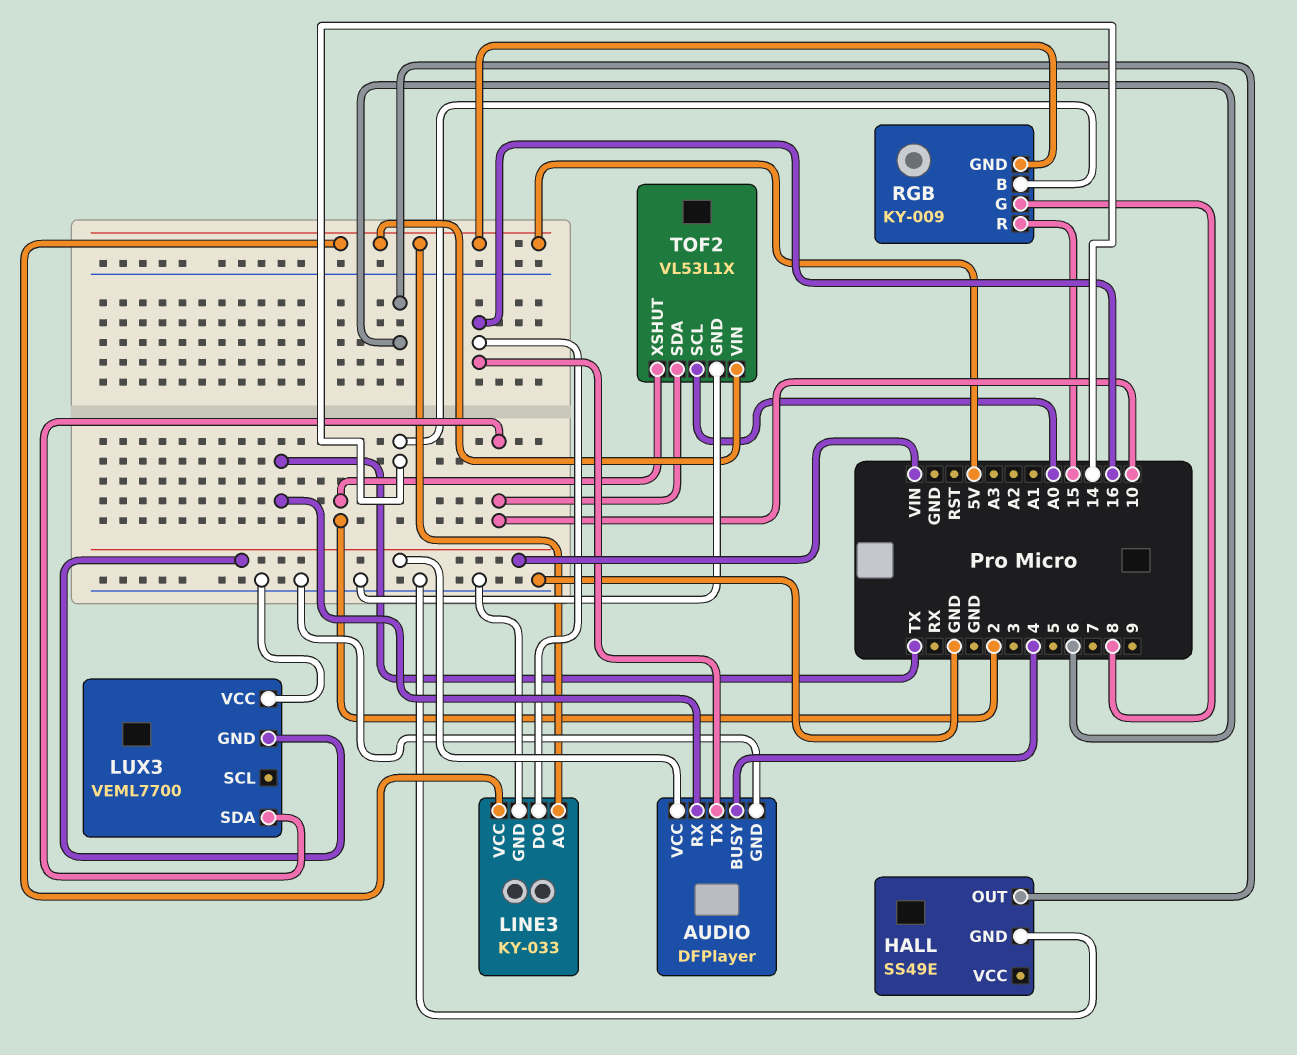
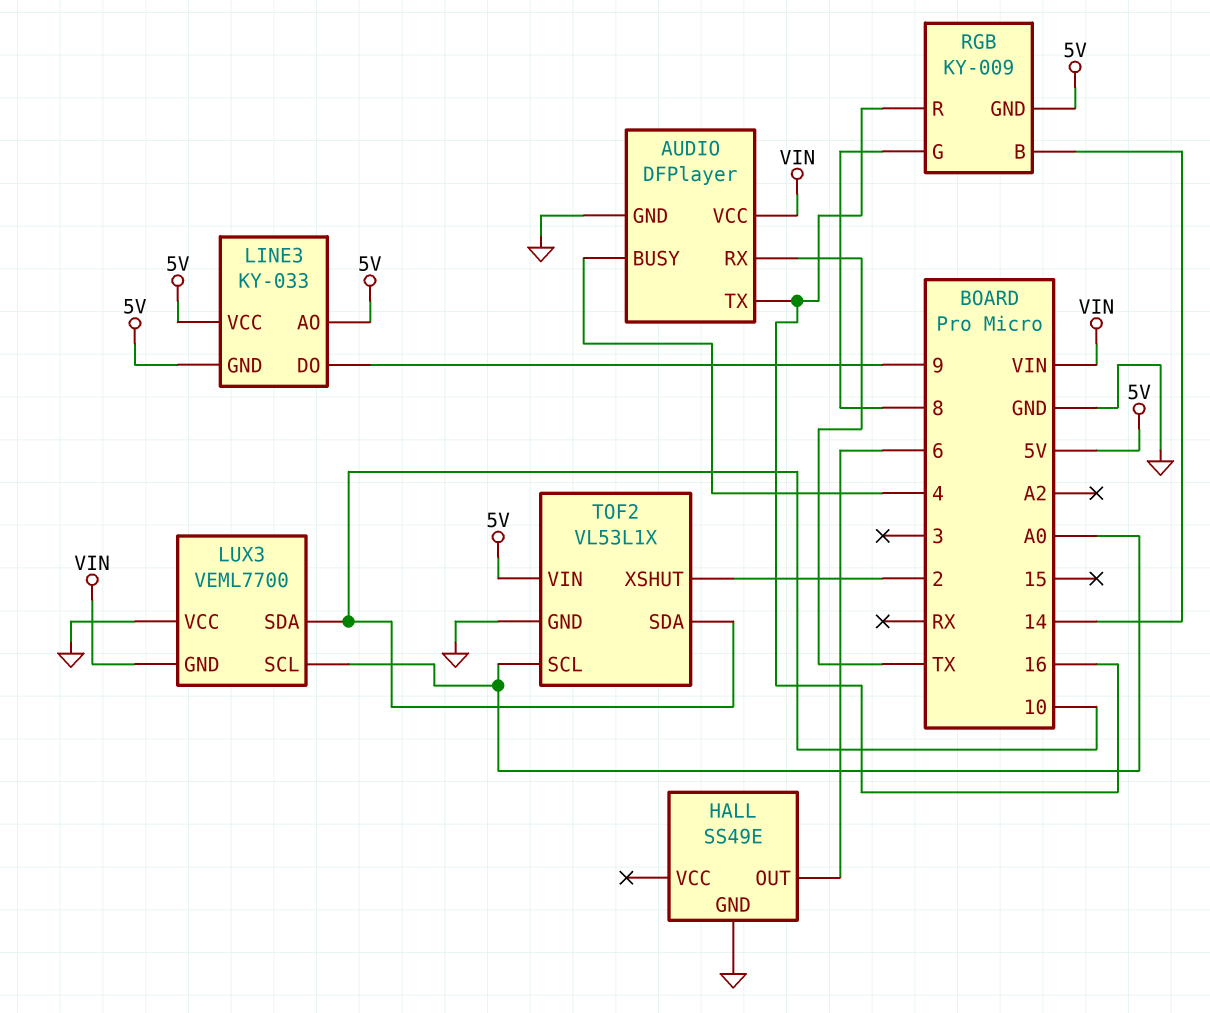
LINE3 pin DO: 16 -> 9
LINE3 pin GND: GND -> 5V
LUX3 pin SCL: none -> A0
RGB pin R: 15 -> 16

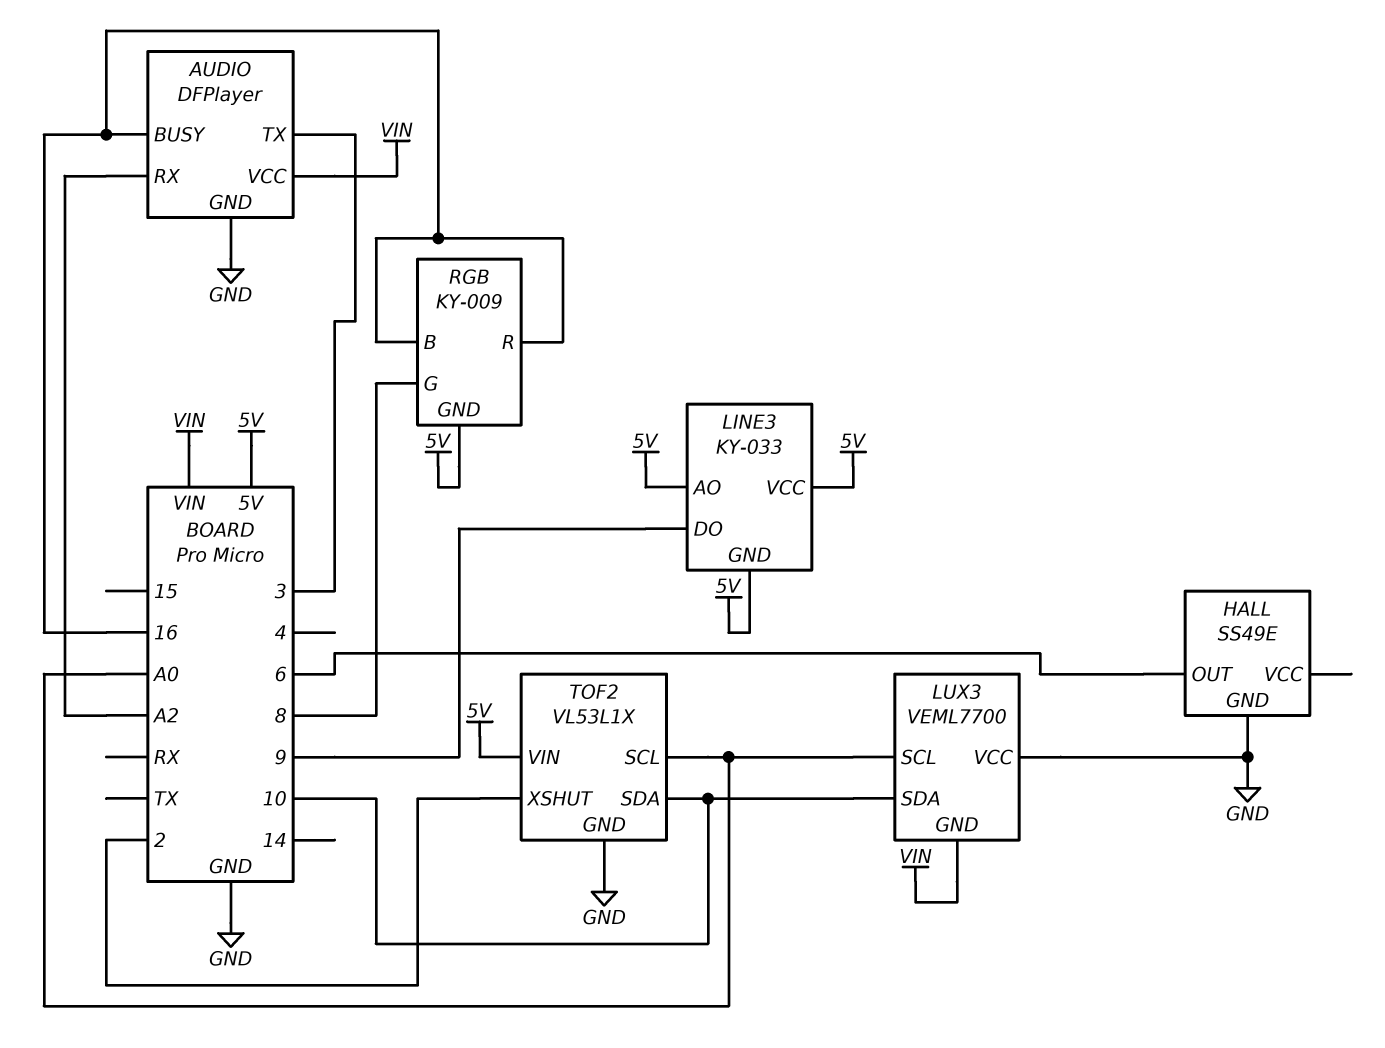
AUDIO pin BUSY: 4 -> 16
AUDIO pin RX: TX -> A2
AUDIO pin TX: 16 -> 3
RGB pin B: 14 -> 16

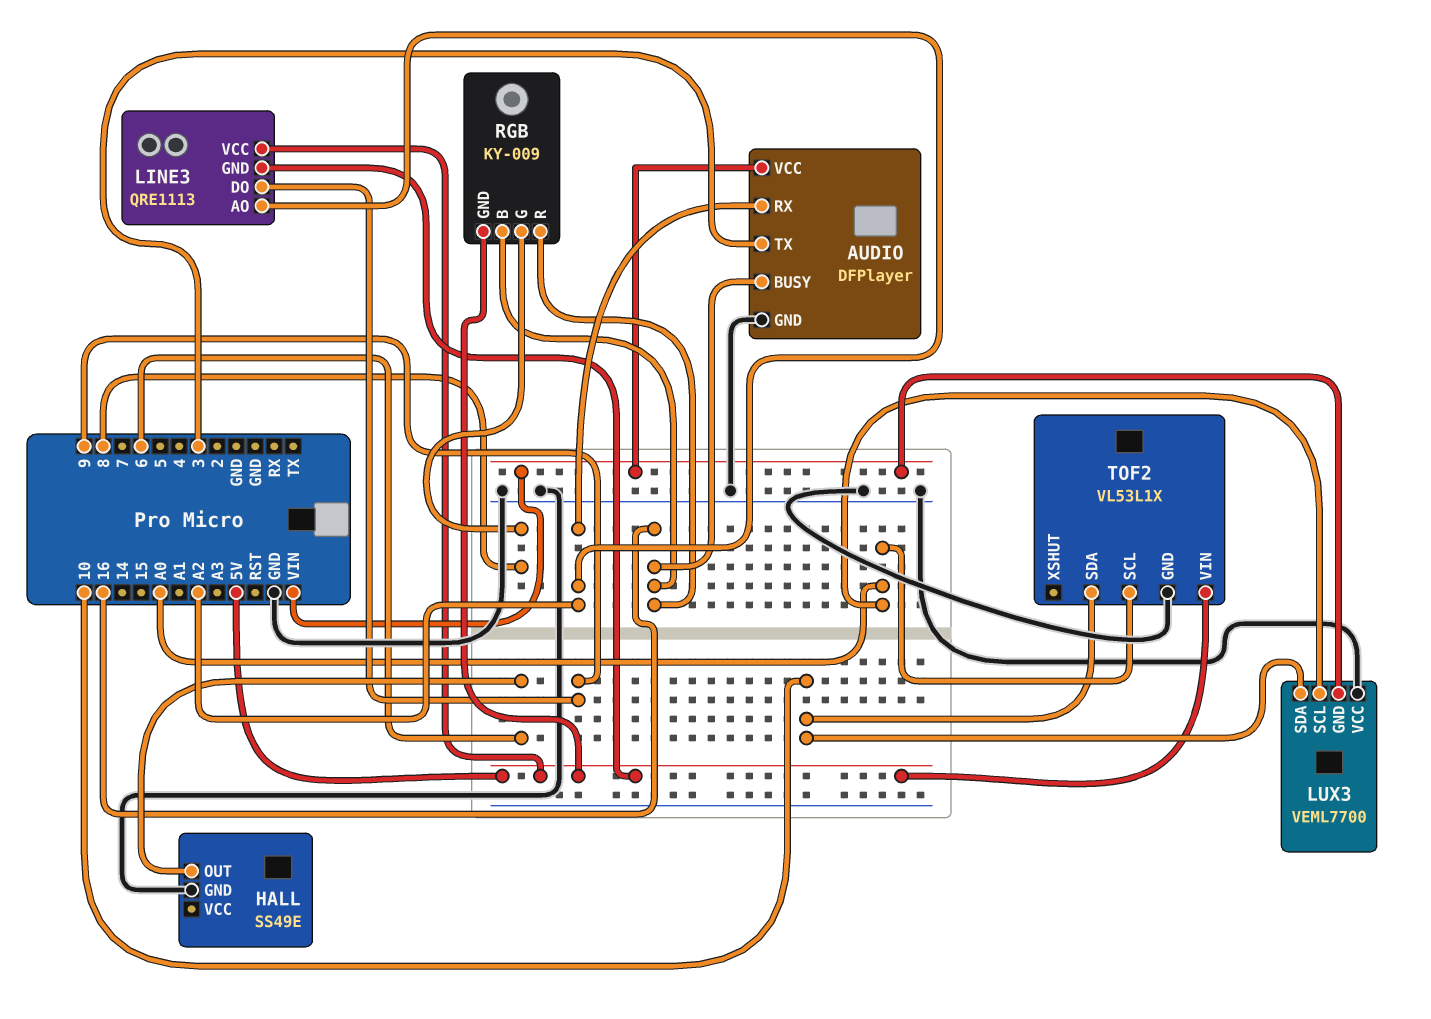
LINE3: KY-033 -> QRE1113
LINE3 pin AO: 5V -> A2
TOF2 pin XSHUT: 2 -> none

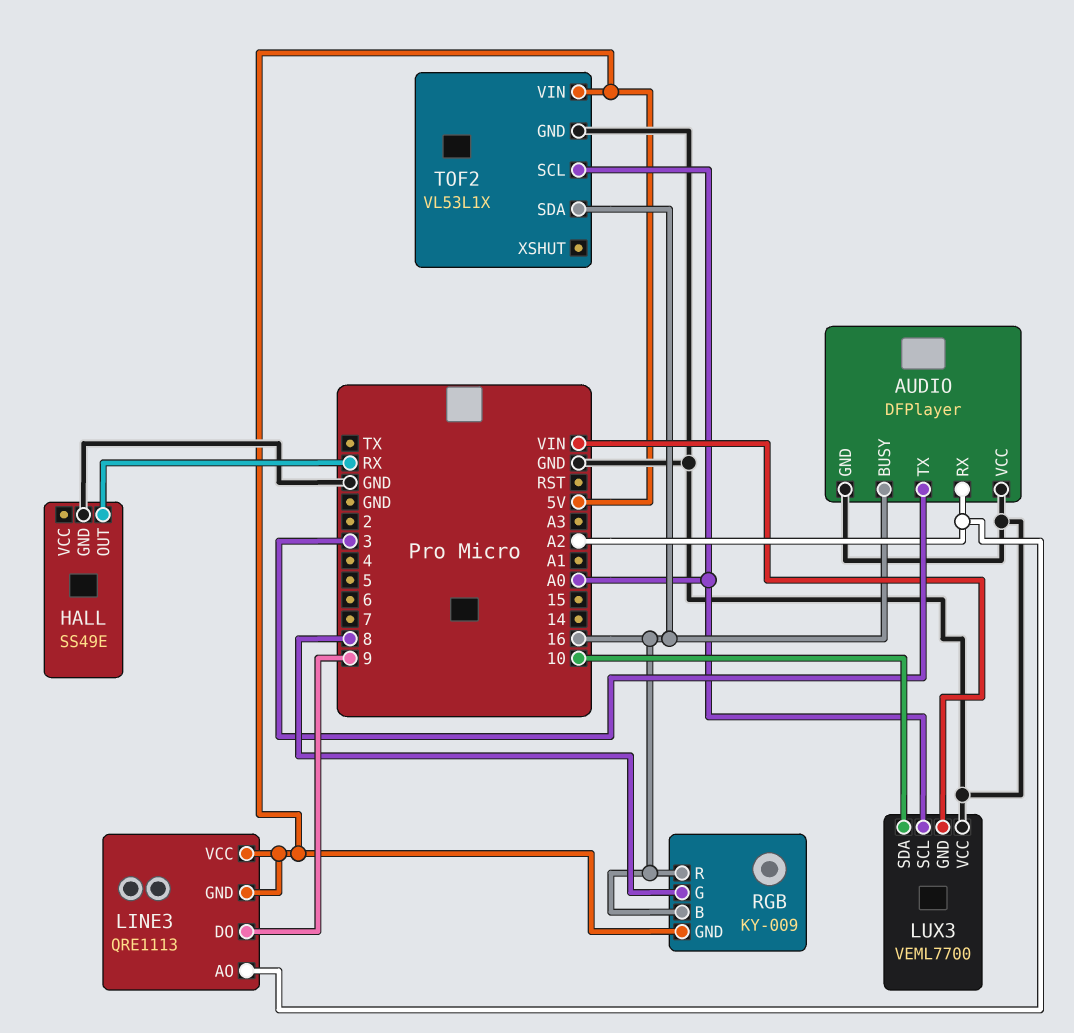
AUDIO pin VCC: VIN -> GND
HALL pin OUT: 6 -> RX
TOF2 pin SDA: 10 -> 16

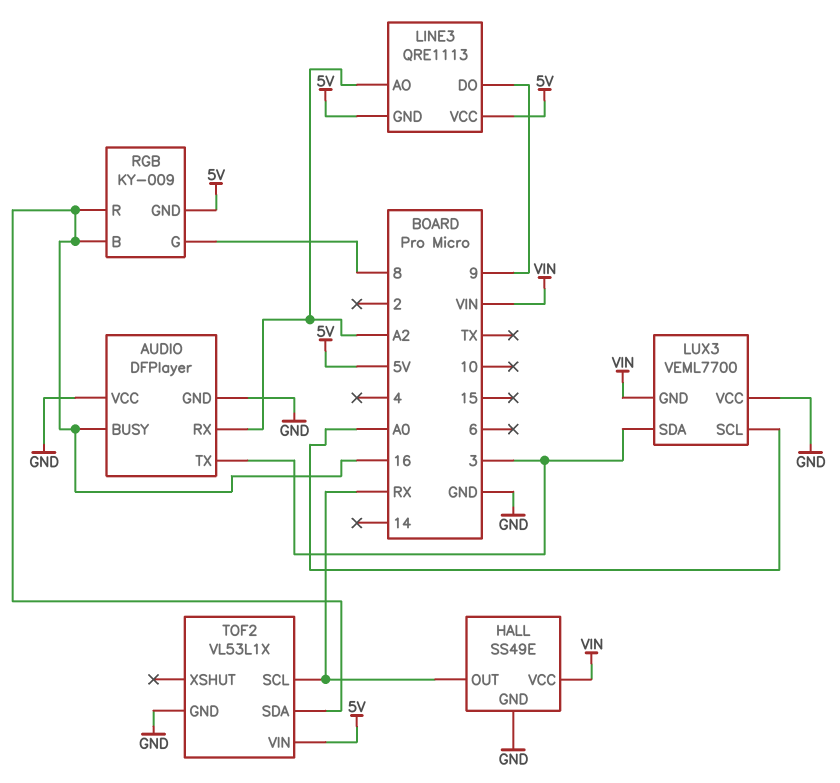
HALL pin VCC: none -> VIN
LUX3 pin SDA: 10 -> 3
TOF2 pin SCL: A0 -> RX

